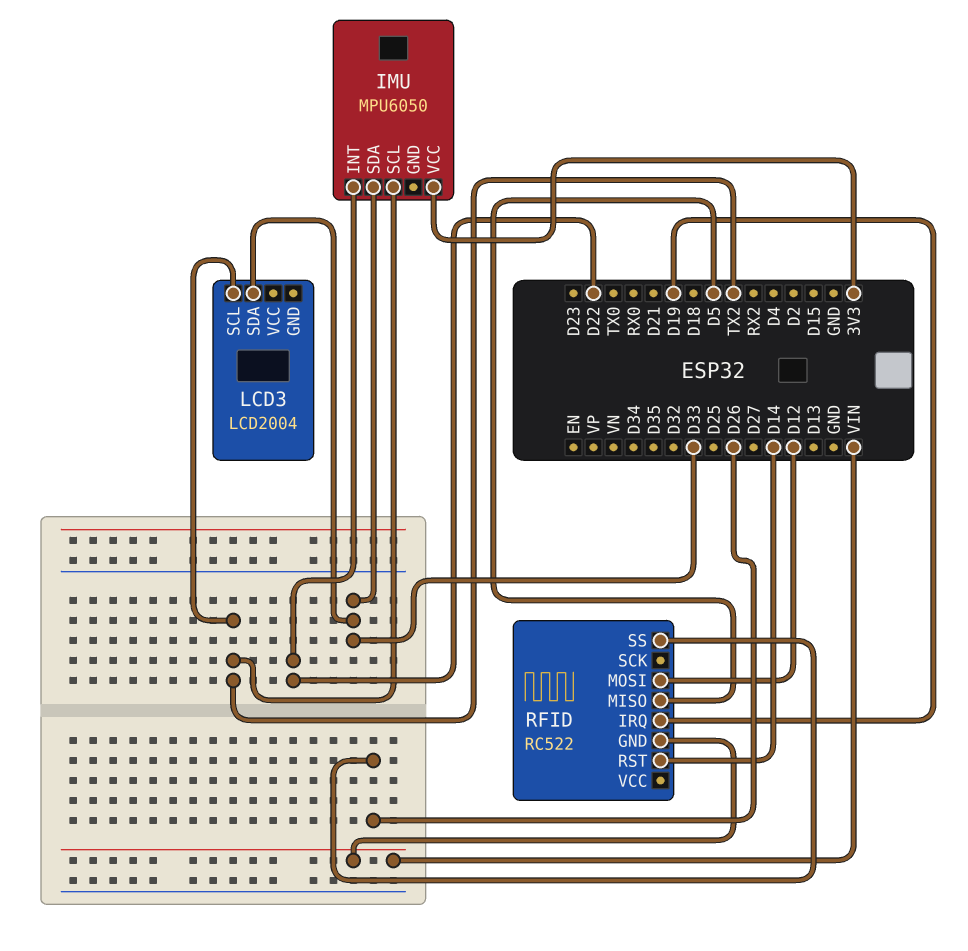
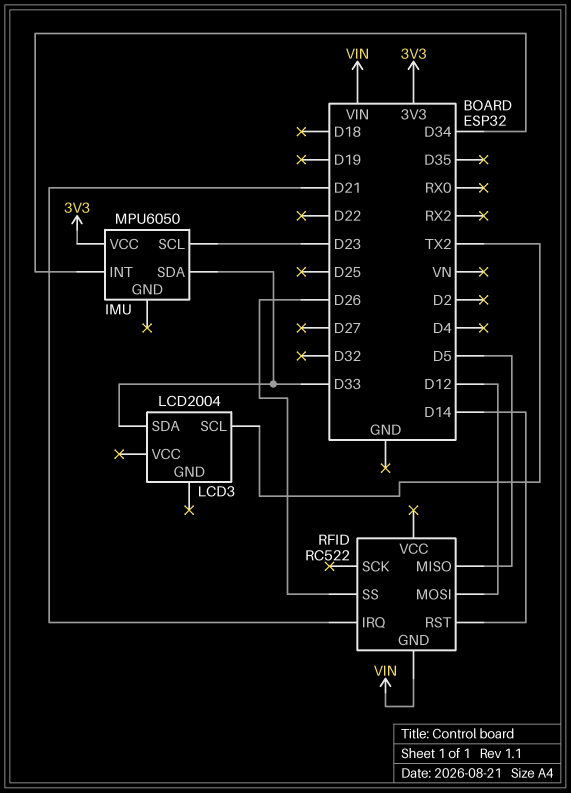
IMU pin INT: D22 -> D34
IMU pin SCL: TX2 -> D23
RFID pin IRQ: D19 -> D21

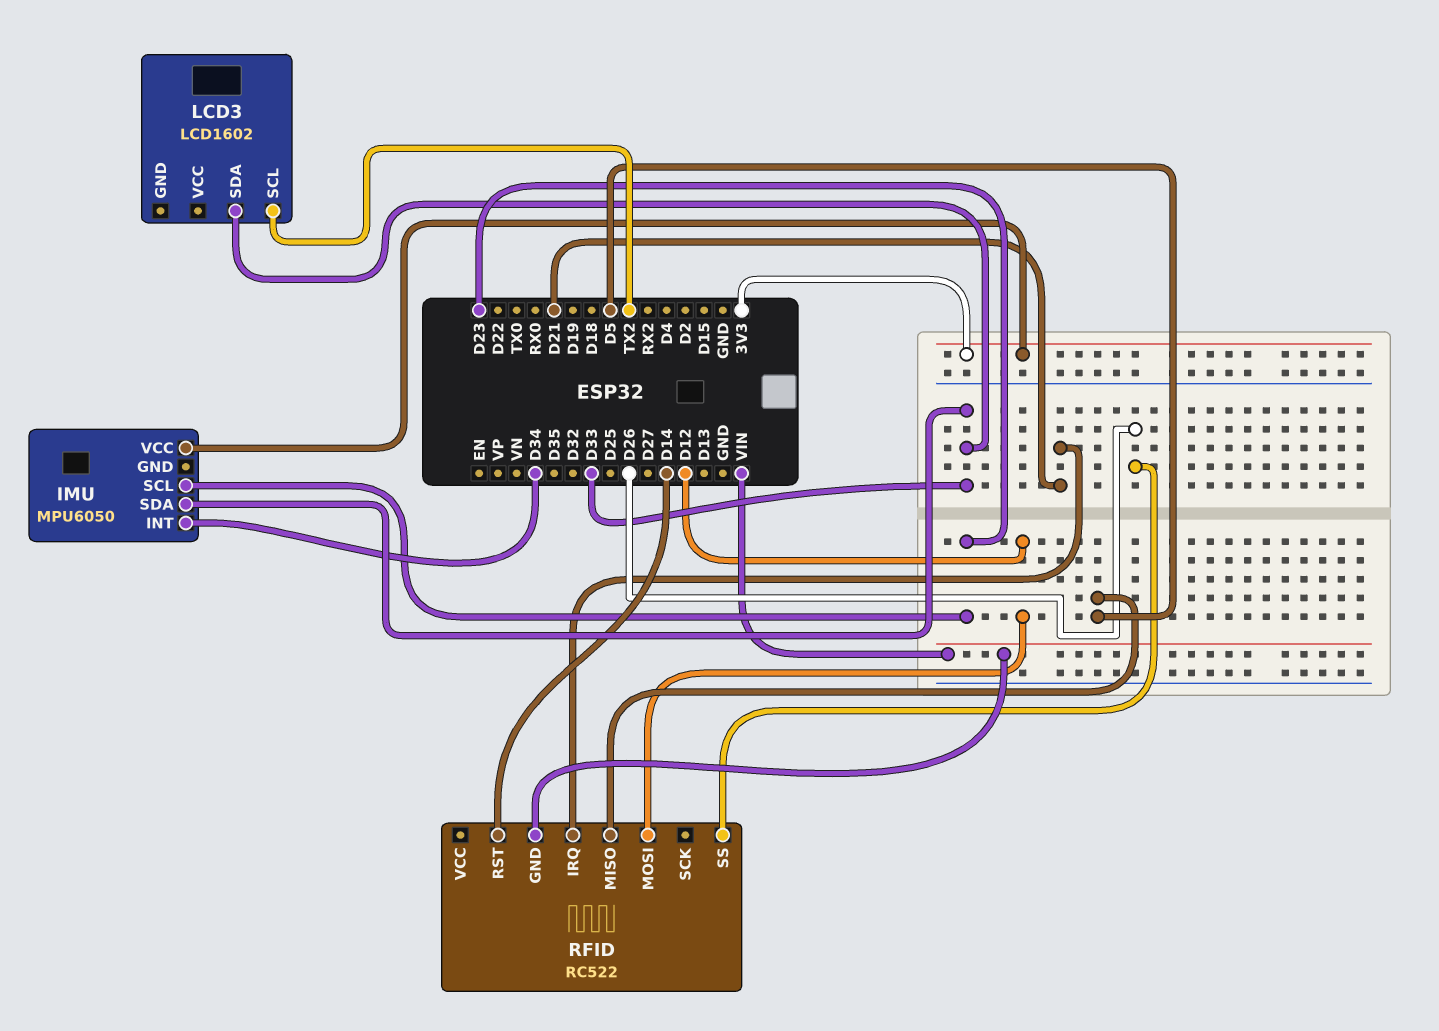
LCD3: LCD2004 -> LCD1602

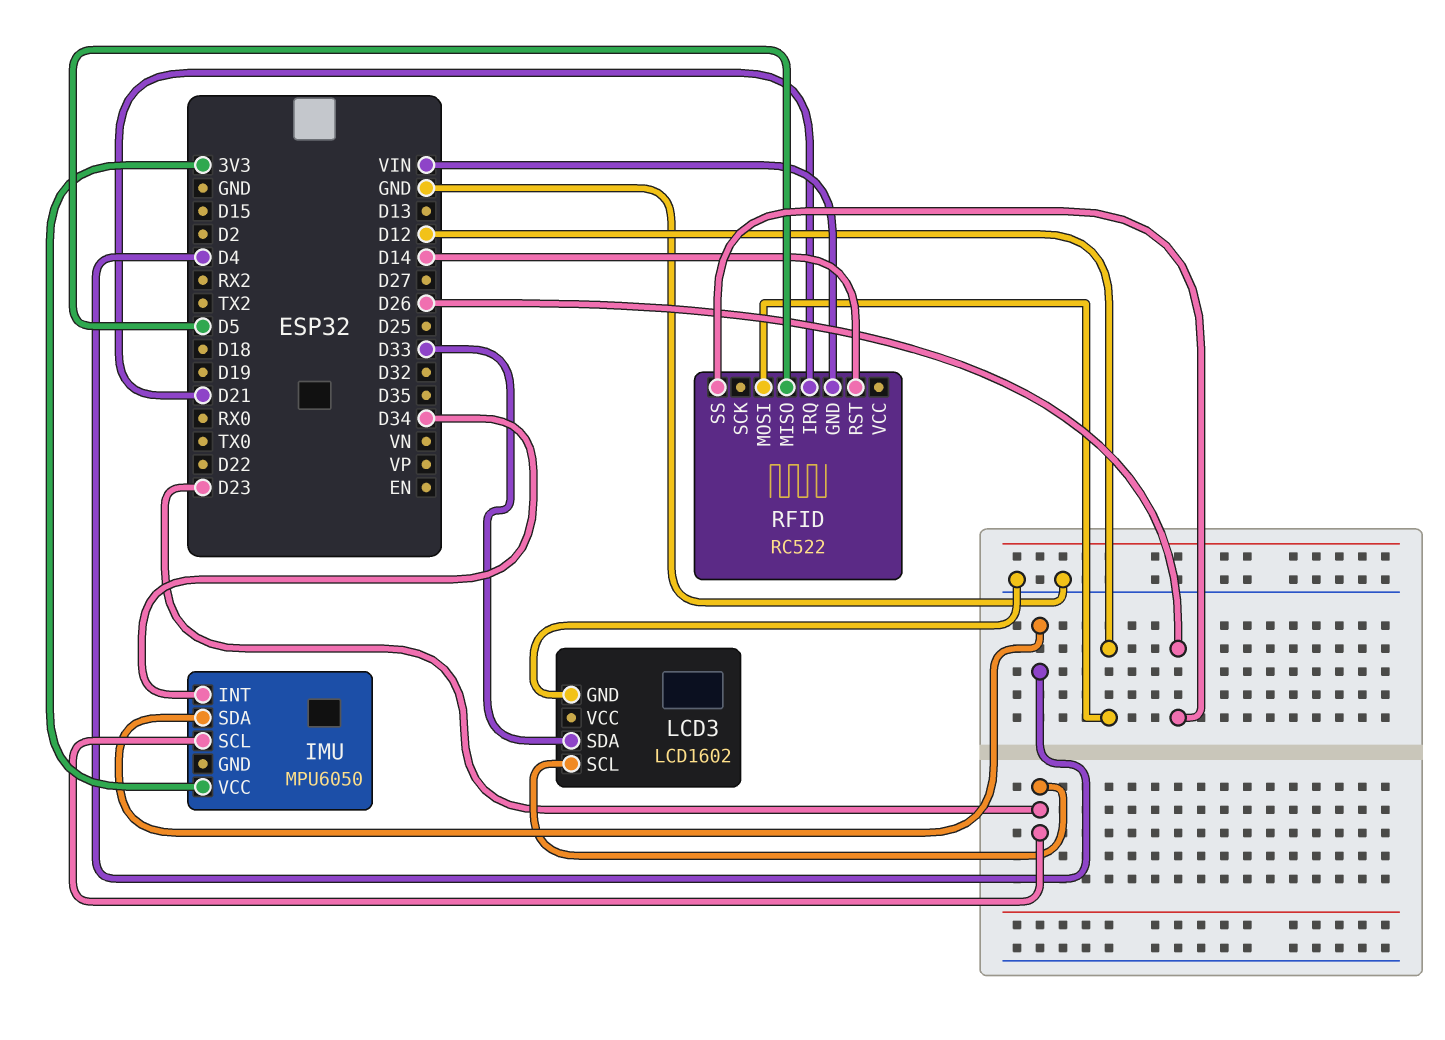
IMU pin SDA: D33 -> D4
LCD3 pin GND: none -> GND
LCD3 pin SCL: TX2 -> D23

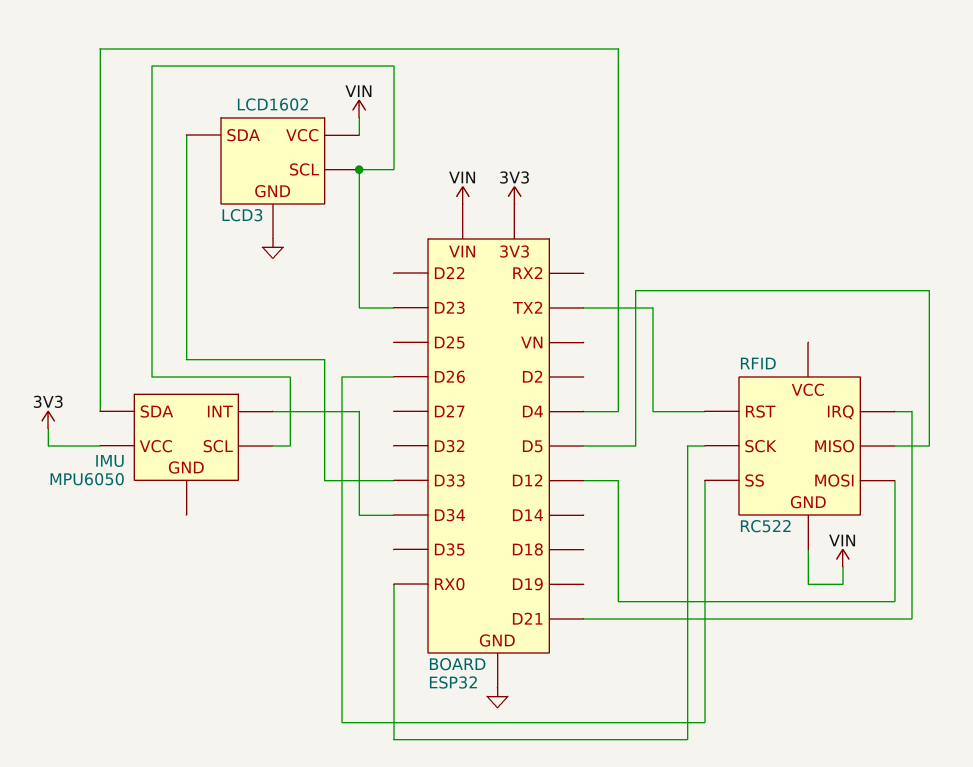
LCD3 pin VCC: none -> VIN
RFID pin RST: D14 -> TX2
RFID pin SCK: none -> RX0

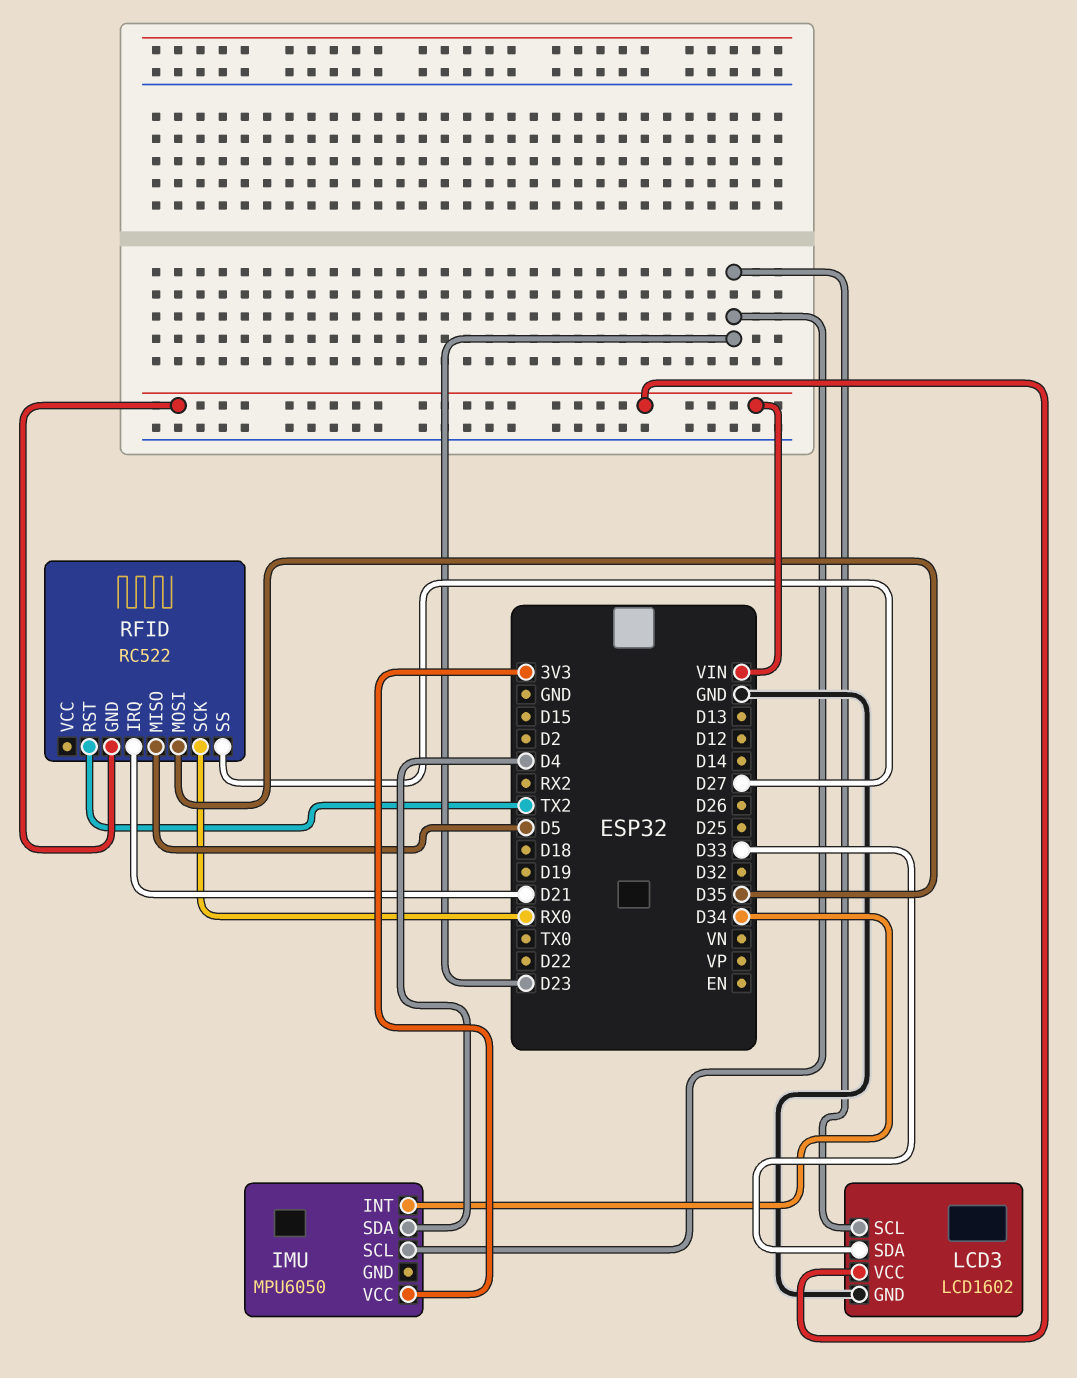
RFID pin MOSI: D12 -> D35
RFID pin SS: D26 -> D27

